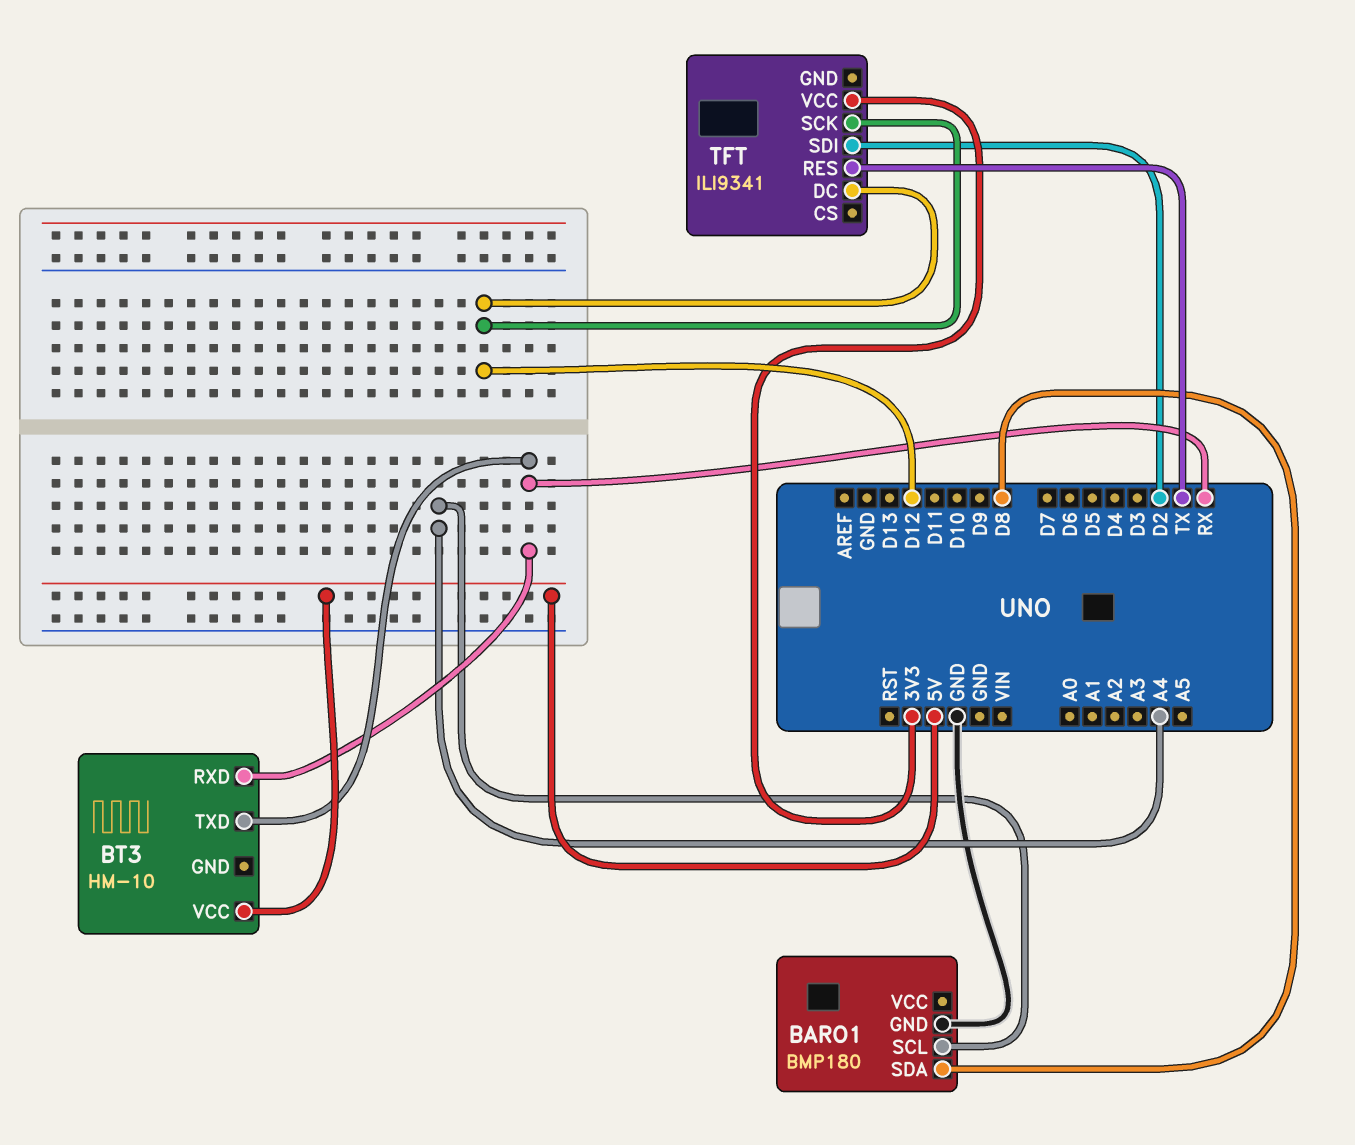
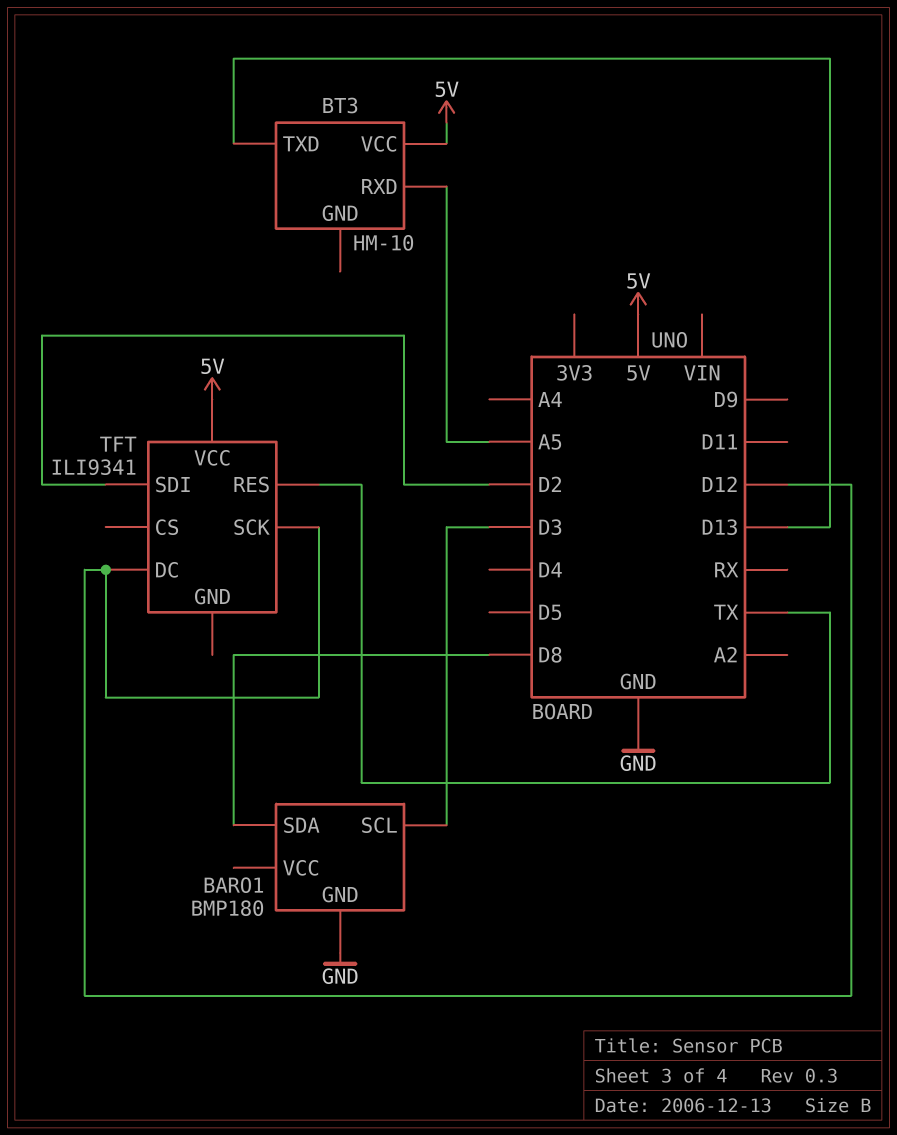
BARO1 pin SCL: A4 -> D3
BT3 pin RXD: RX -> A5
BT3 pin TXD: RX -> D13
TFT pin VCC: 3V3 -> 5V

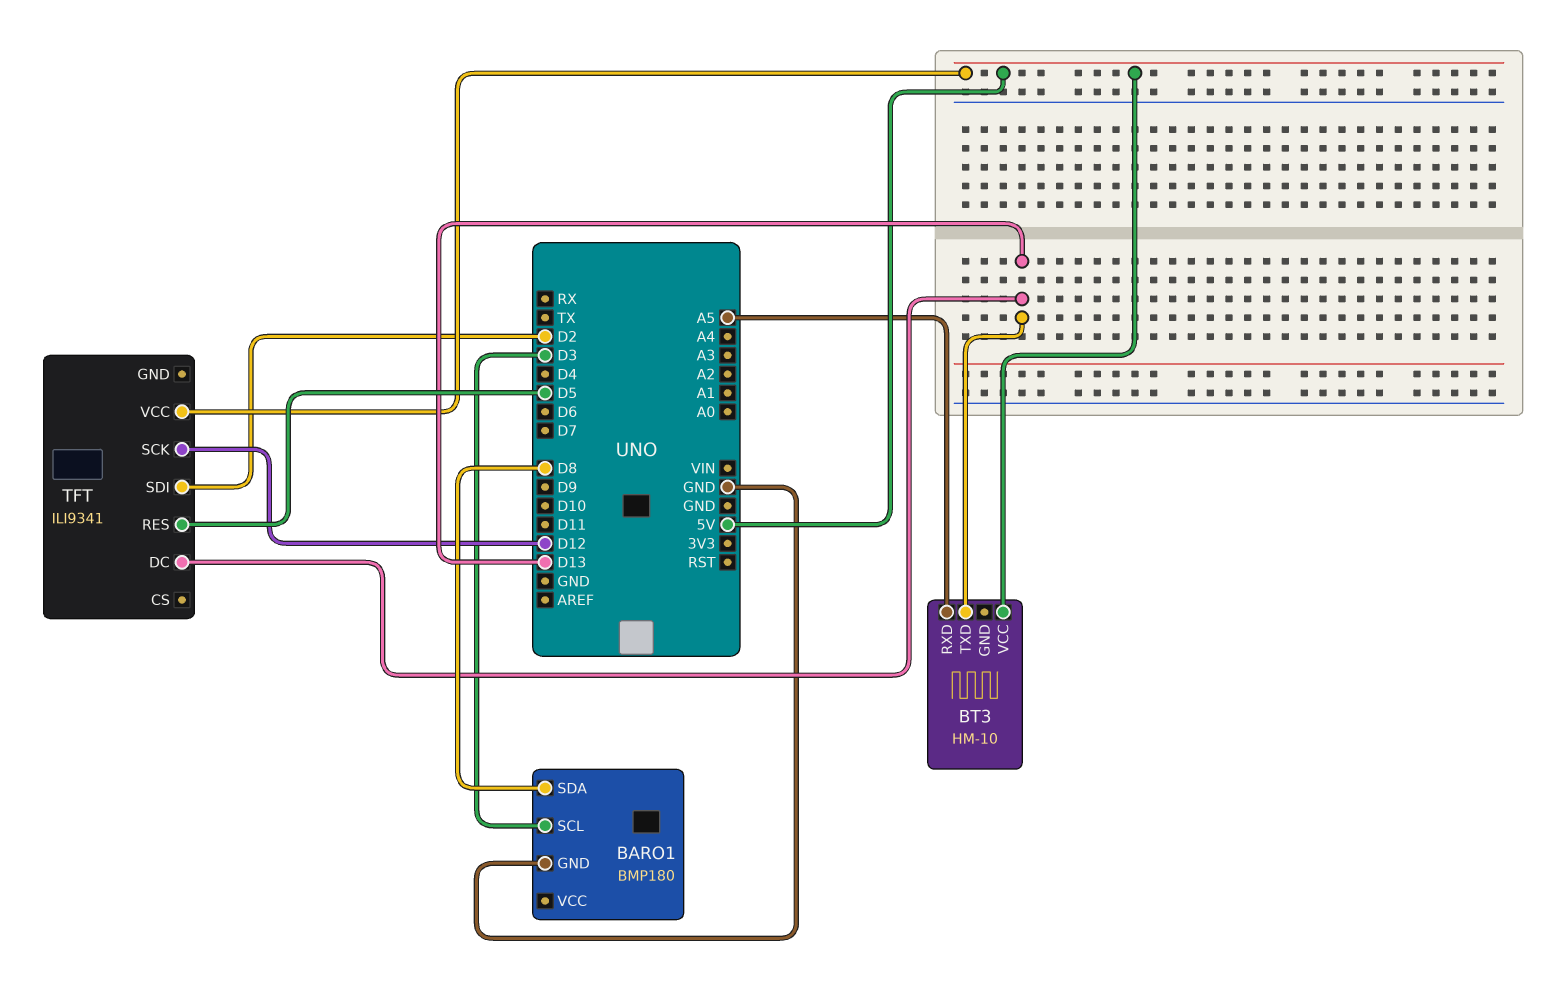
TFT pin DC: D12 -> D13
TFT pin RES: TX -> D5

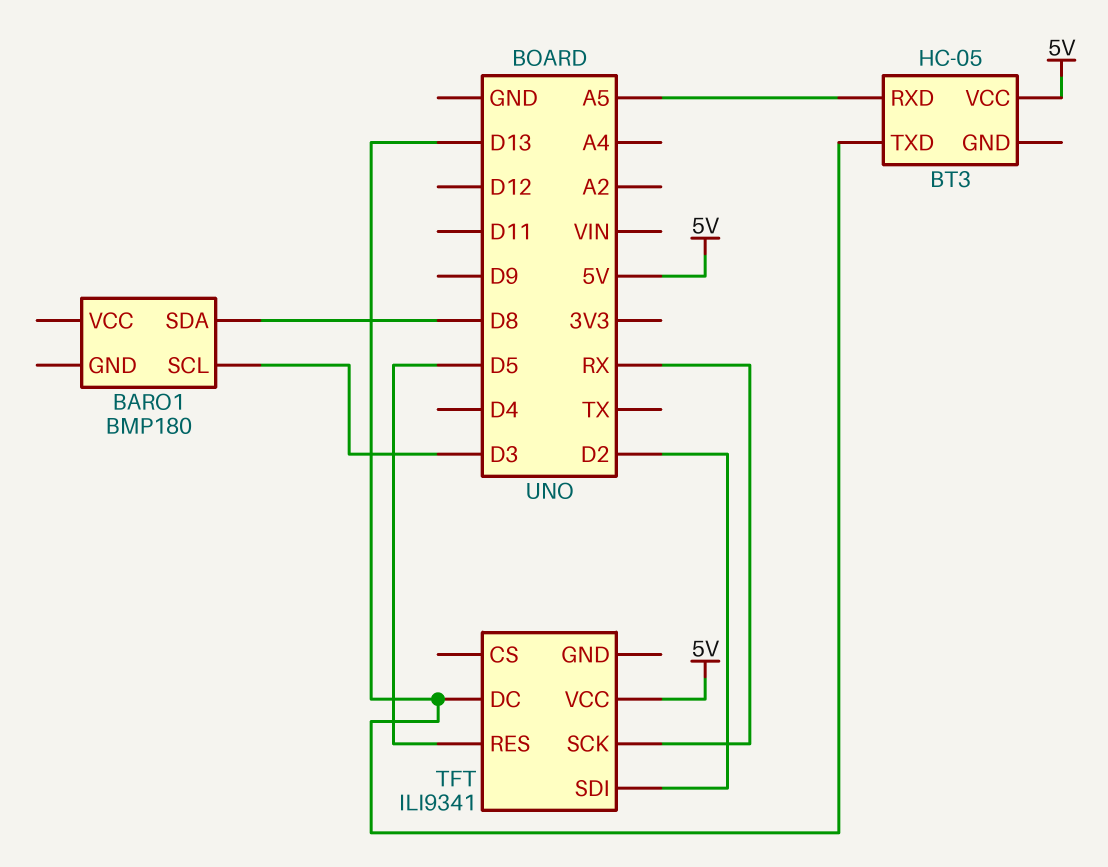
BARO1 pin GND: GND -> none
BT3: HM-10 -> HC-05
TFT pin SCK: D12 -> RX

